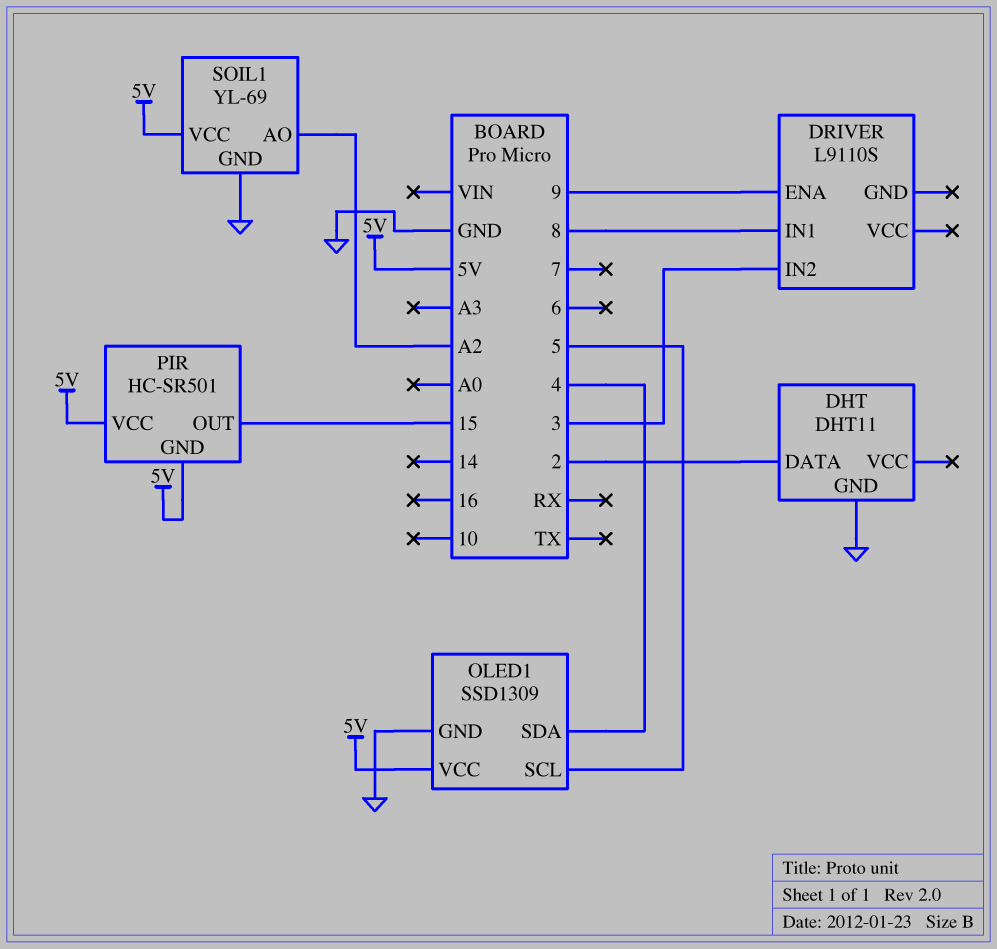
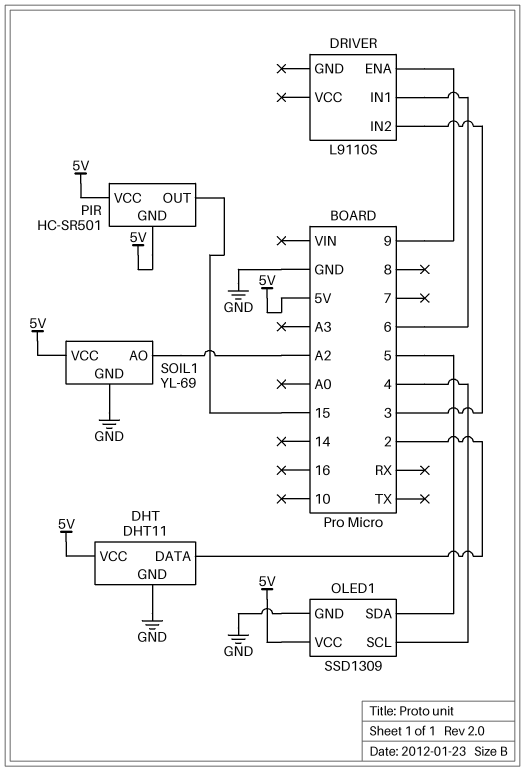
DHT pin VCC: none -> 5V
DRIVER pin IN1: 8 -> 6
OLED1 pin SCL: 5 -> 4
OLED1 pin SDA: 4 -> 5

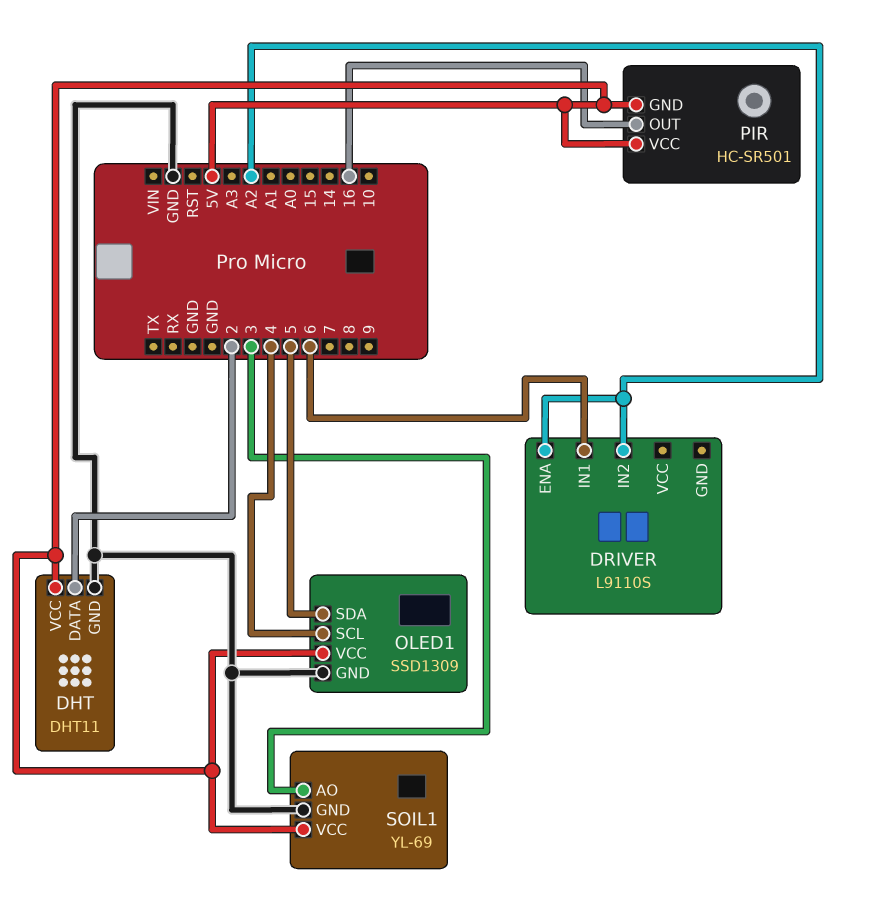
DRIVER pin ENA: 9 -> A2
DRIVER pin IN2: 3 -> A2
PIR pin OUT: 15 -> 16
SOIL1 pin AO: A2 -> 3

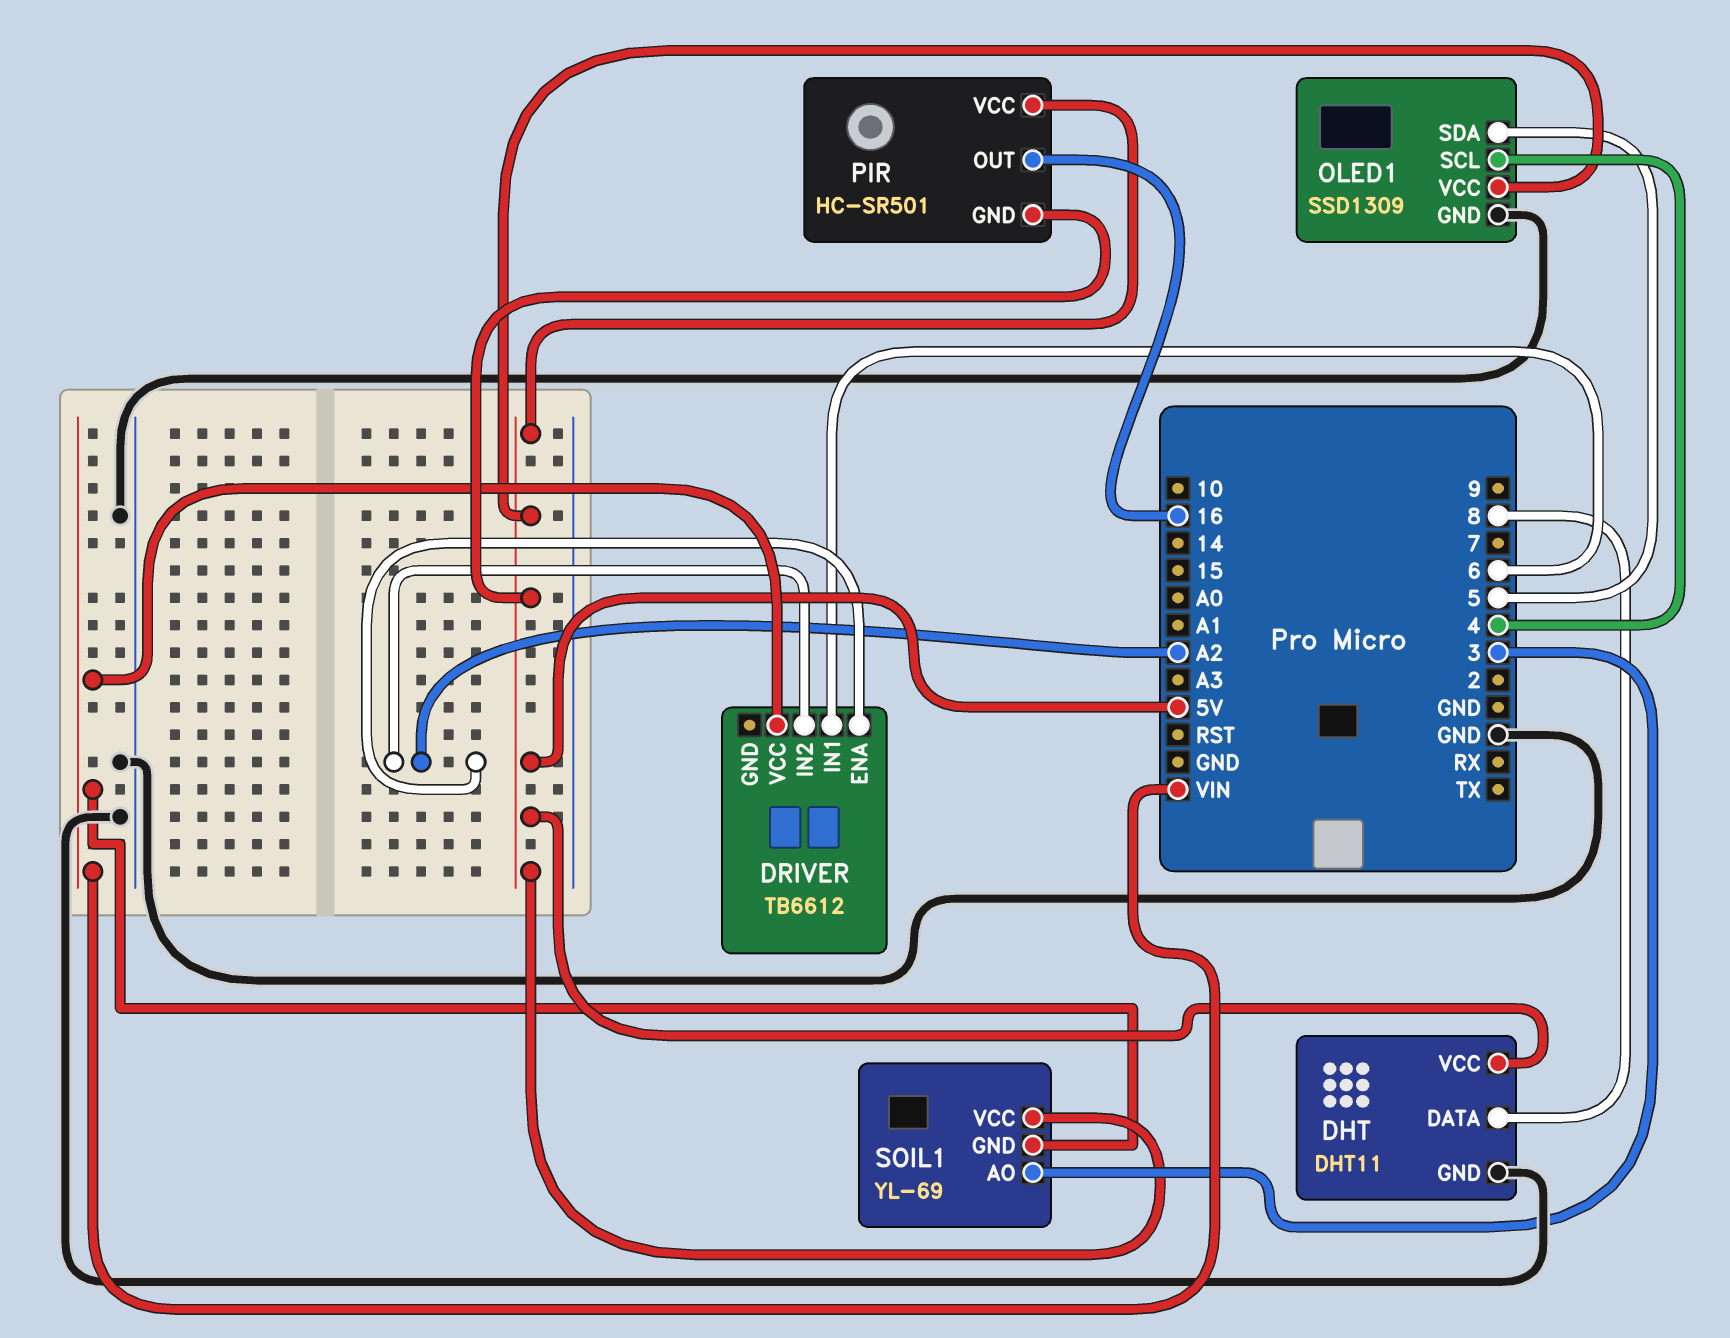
DHT pin DATA: 2 -> 8
DRIVER: L9110S -> TB6612
DRIVER pin VCC: none -> VIN
SOIL1 pin GND: GND -> VIN

